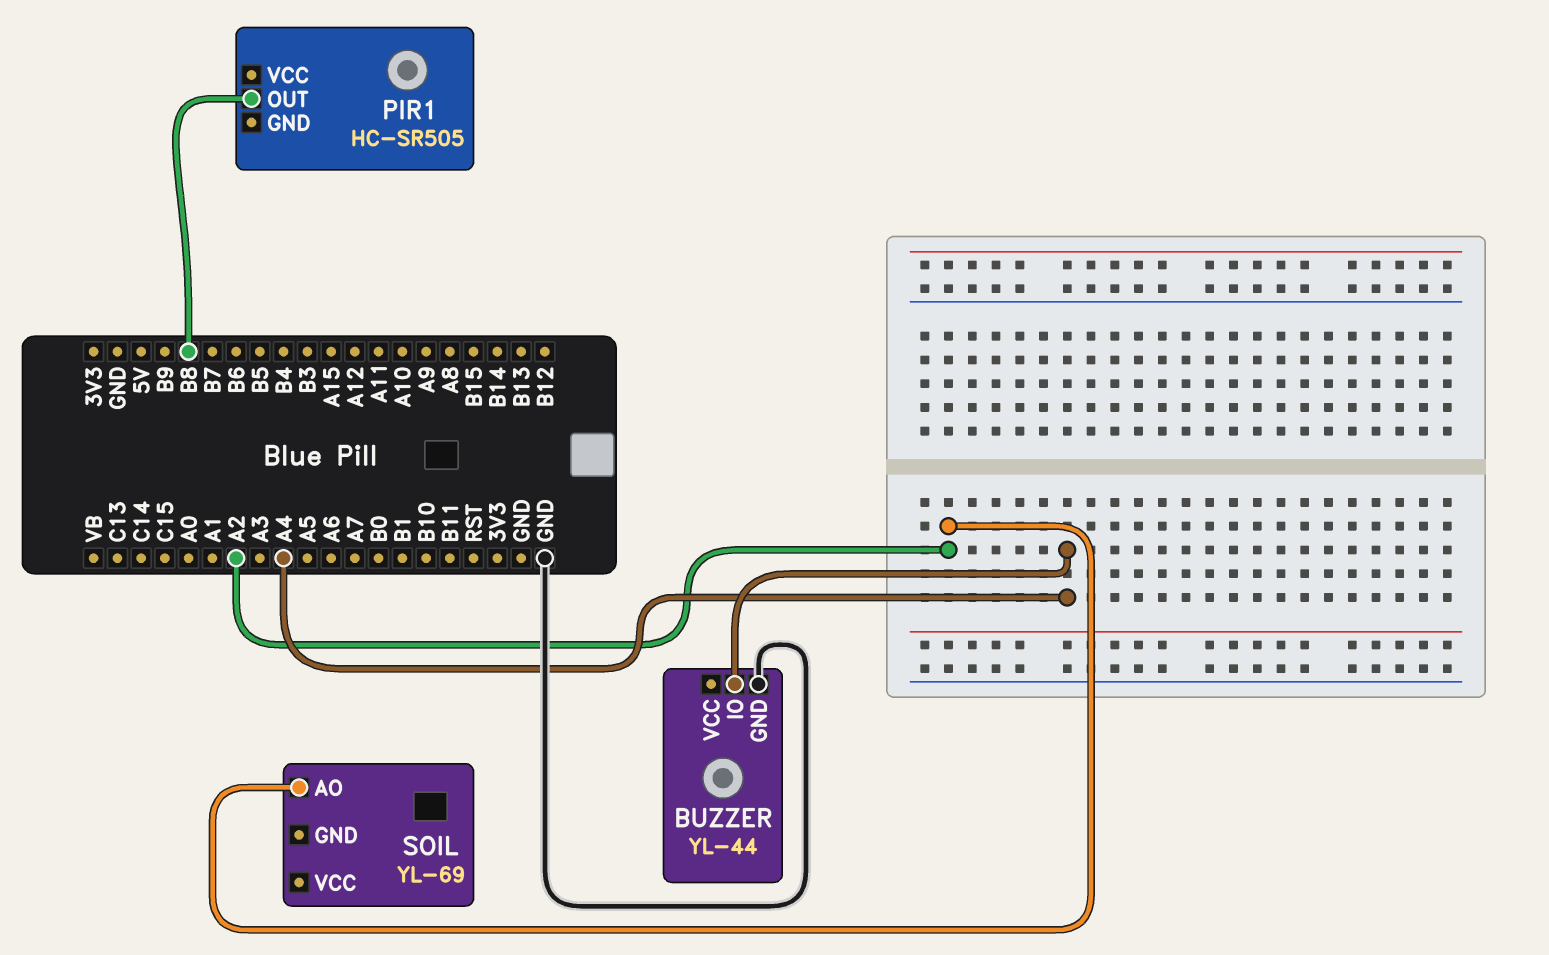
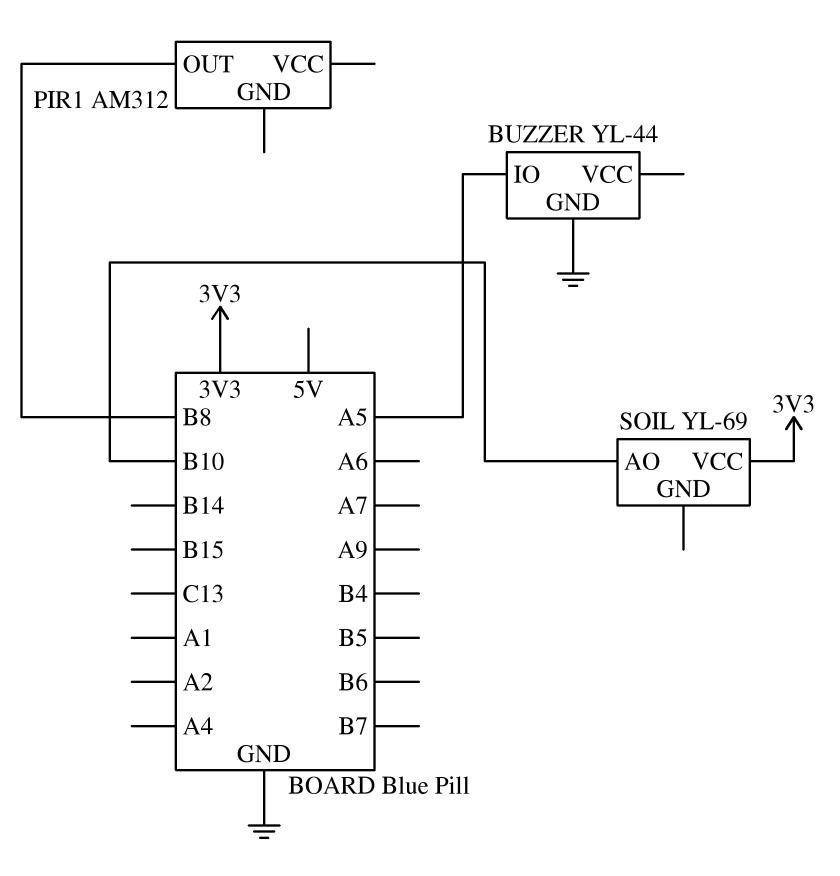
BUZZER pin IO: A4 -> A5
PIR1: HC-SR505 -> AM312
SOIL pin AO: A2 -> B10
SOIL pin VCC: none -> 3V3

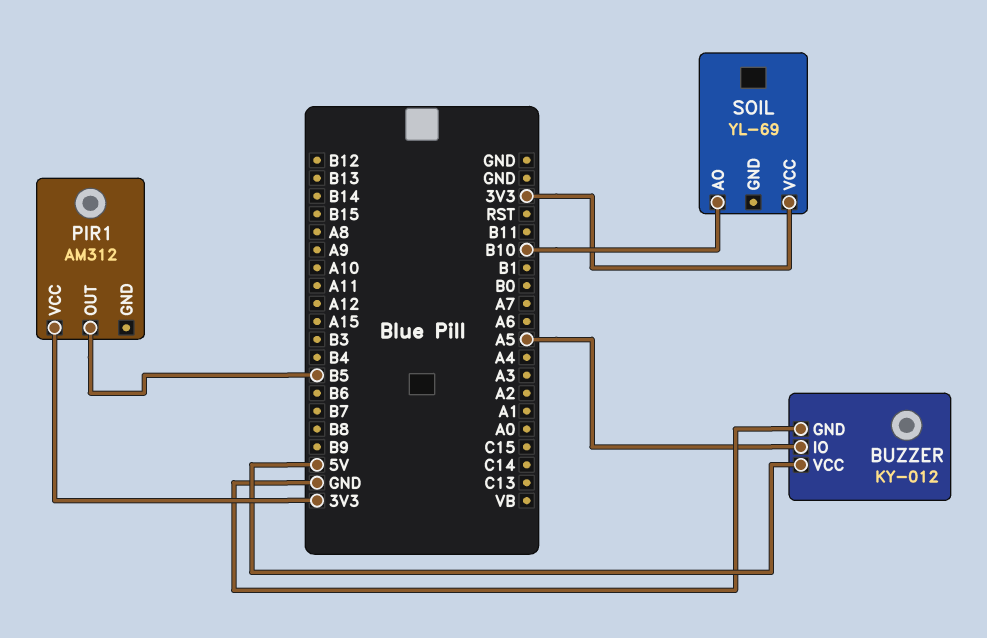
BUZZER: YL-44 -> KY-012
BUZZER pin VCC: none -> 5V
PIR1 pin OUT: B8 -> B5
PIR1 pin VCC: none -> 3V3

